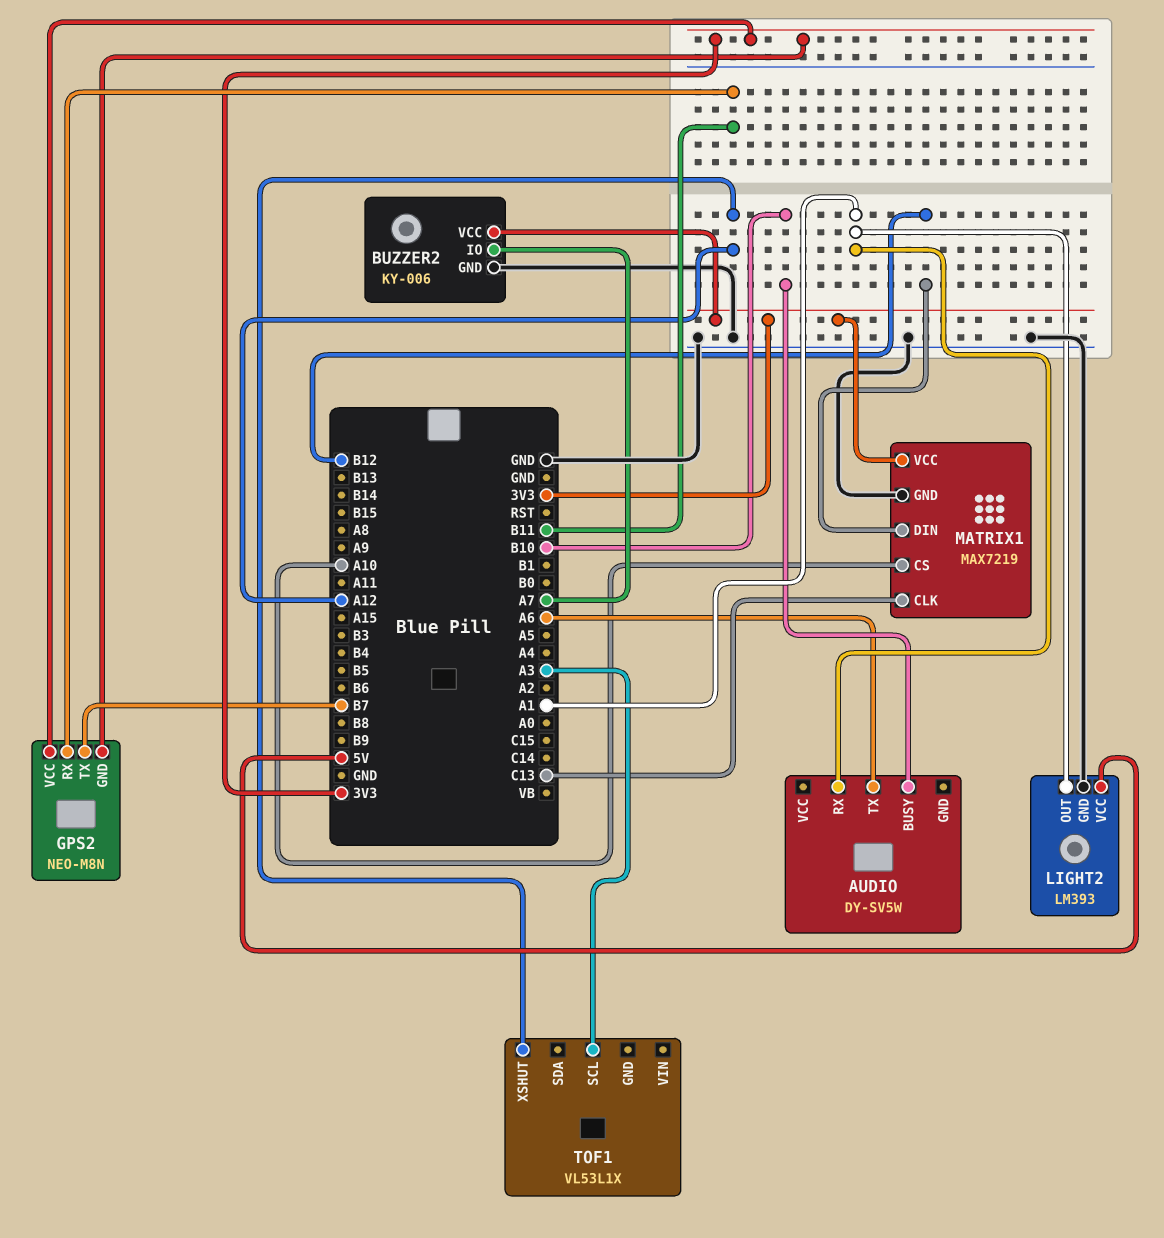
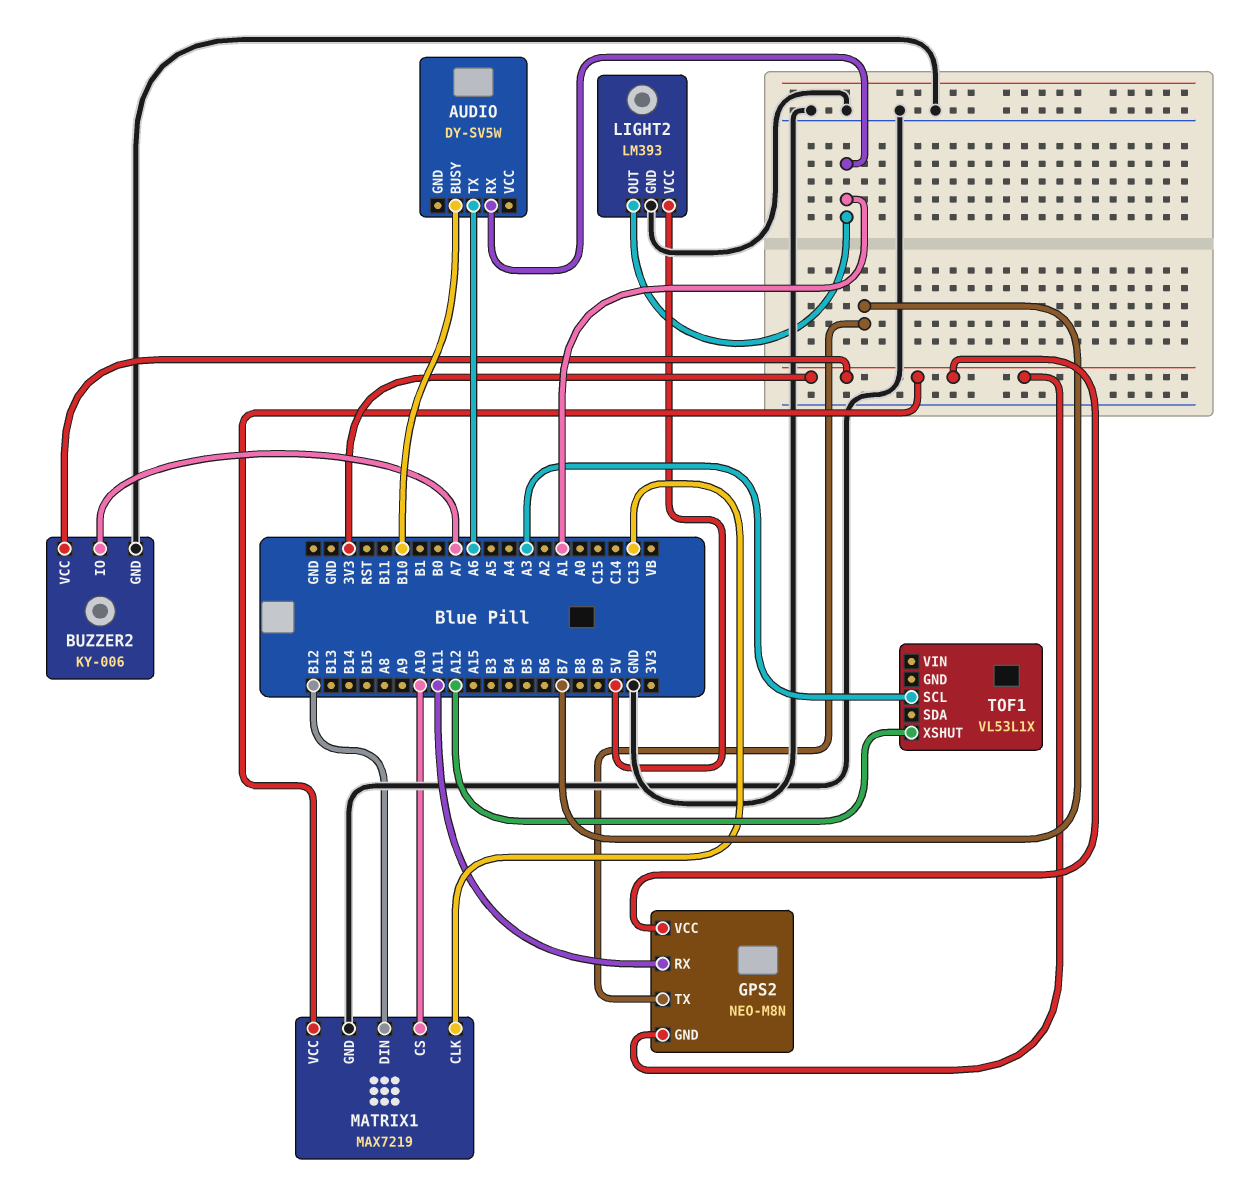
GPS2 pin RX: B11 -> A11

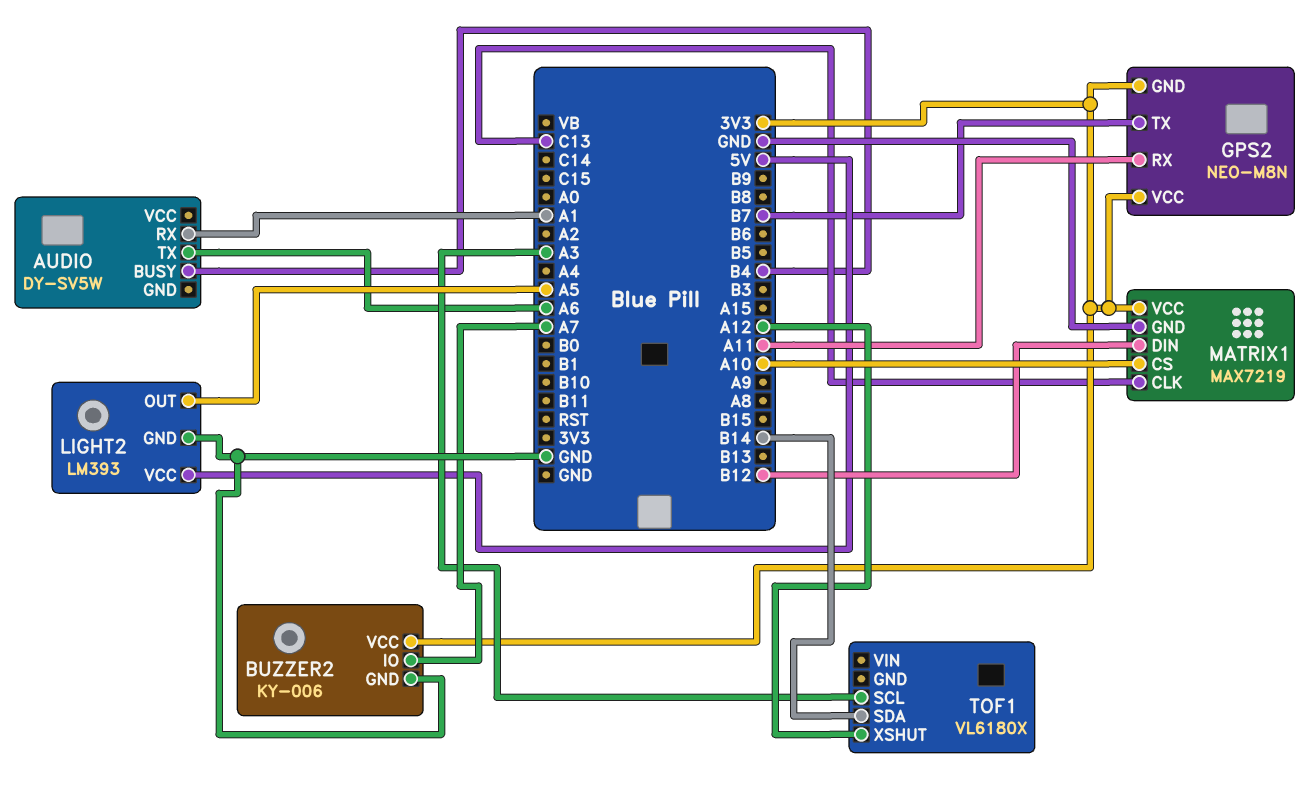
AUDIO pin BUSY: B10 -> B4
LIGHT2 pin OUT: A1 -> A5
TOF1: VL53L1X -> VL6180X
TOF1 pin SDA: none -> B14

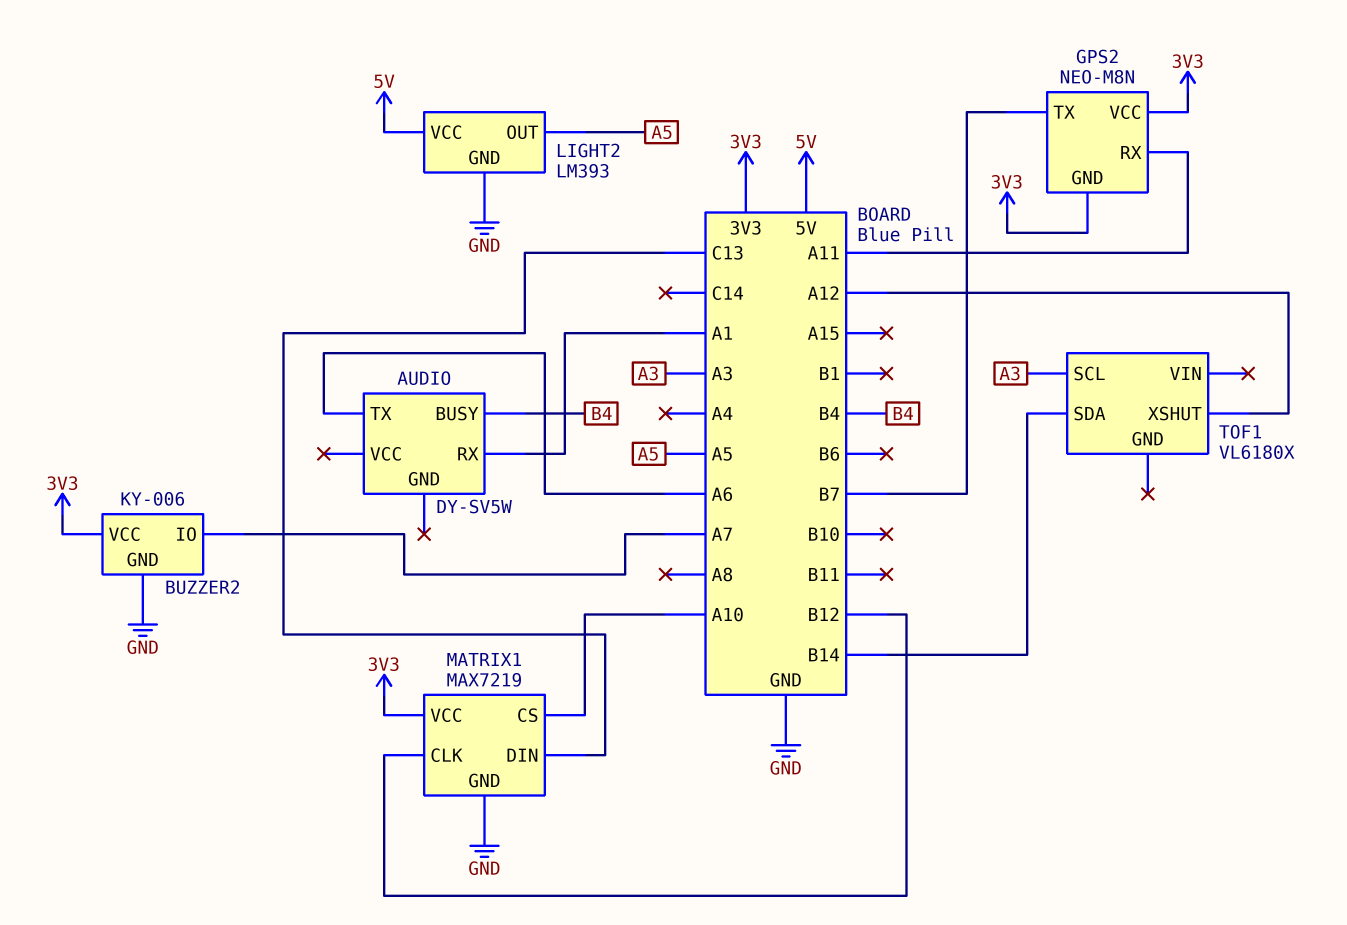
MATRIX1 pin CLK: C13 -> B12
MATRIX1 pin DIN: B12 -> C13

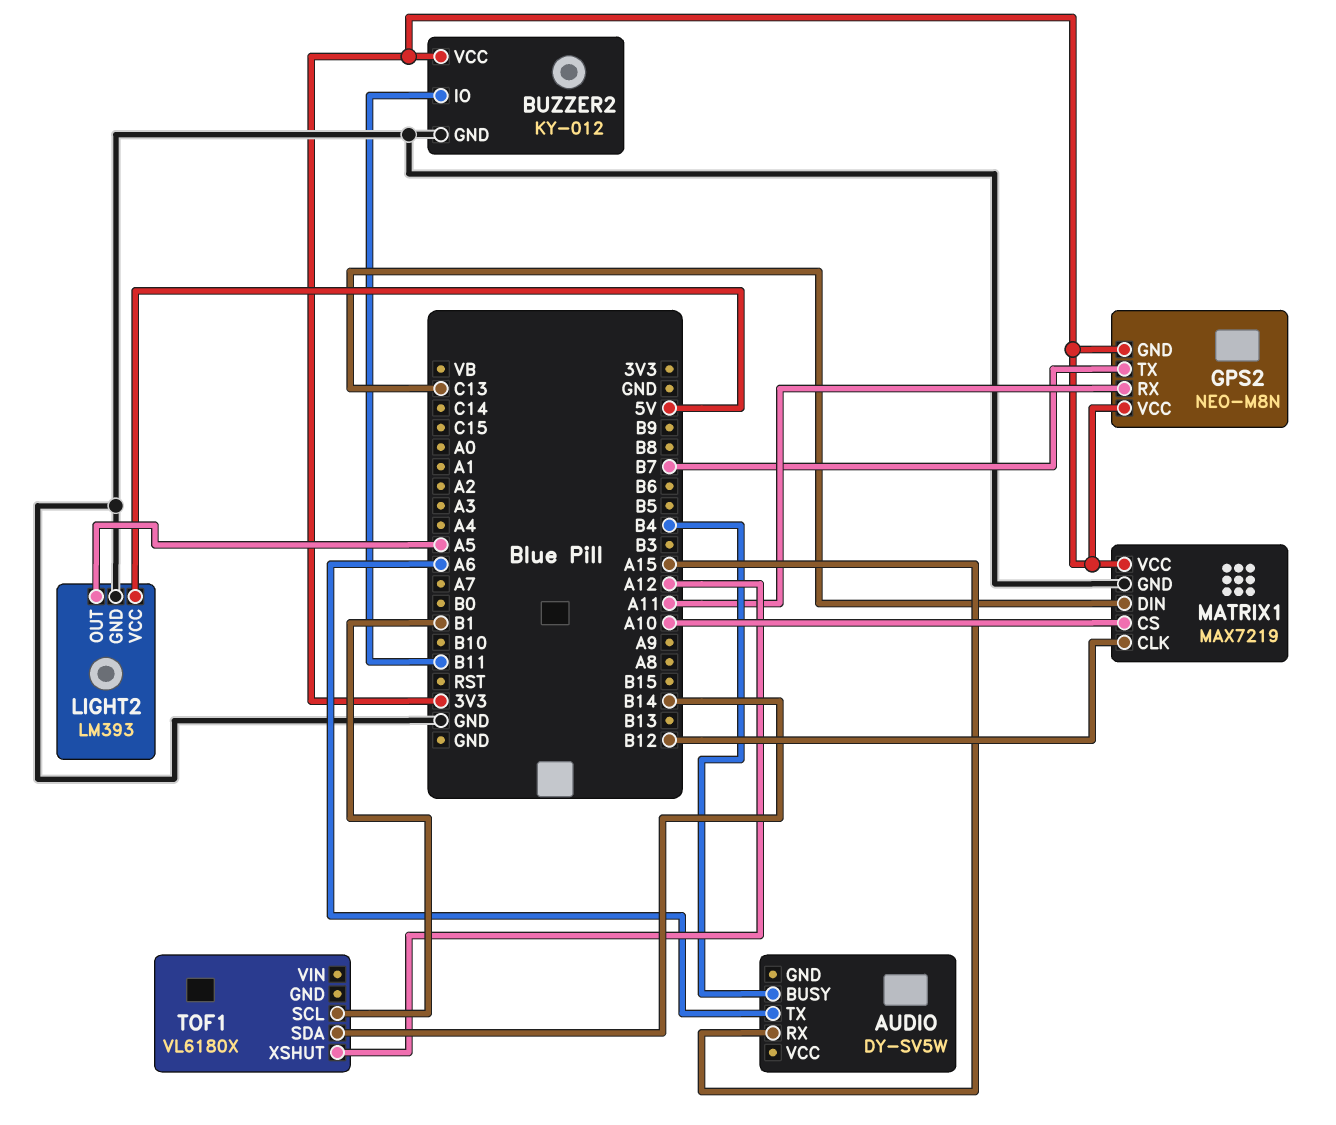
AUDIO pin RX: A1 -> A15
BUZZER2: KY-006 -> KY-012
BUZZER2 pin IO: A7 -> B11
TOF1 pin SCL: A3 -> B1

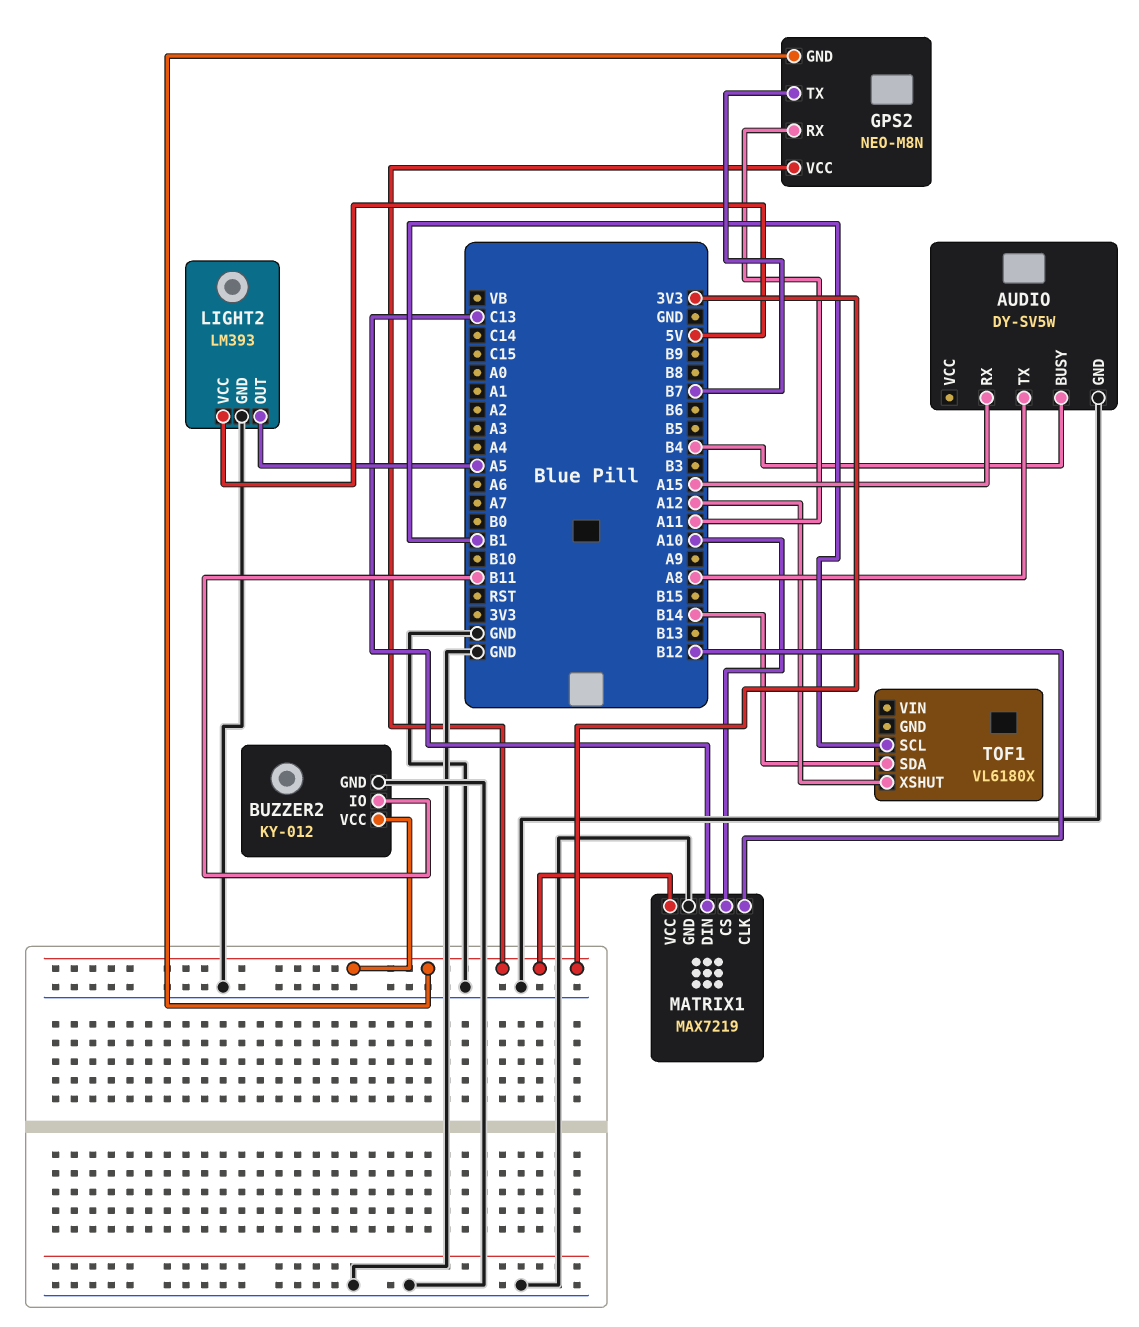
AUDIO pin GND: none -> GND
AUDIO pin TX: A6 -> A8

